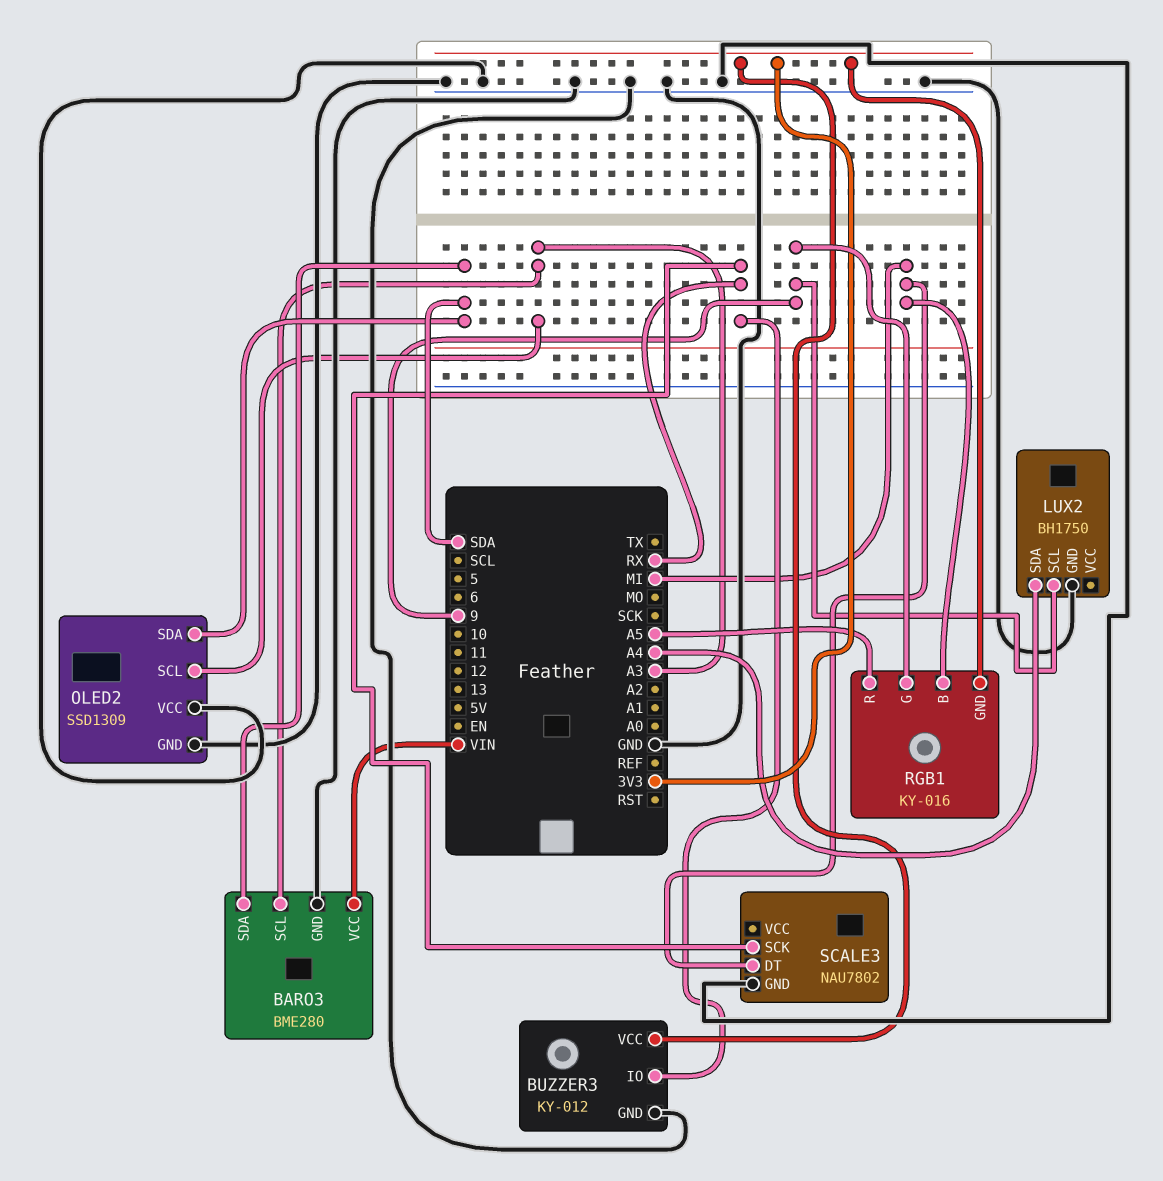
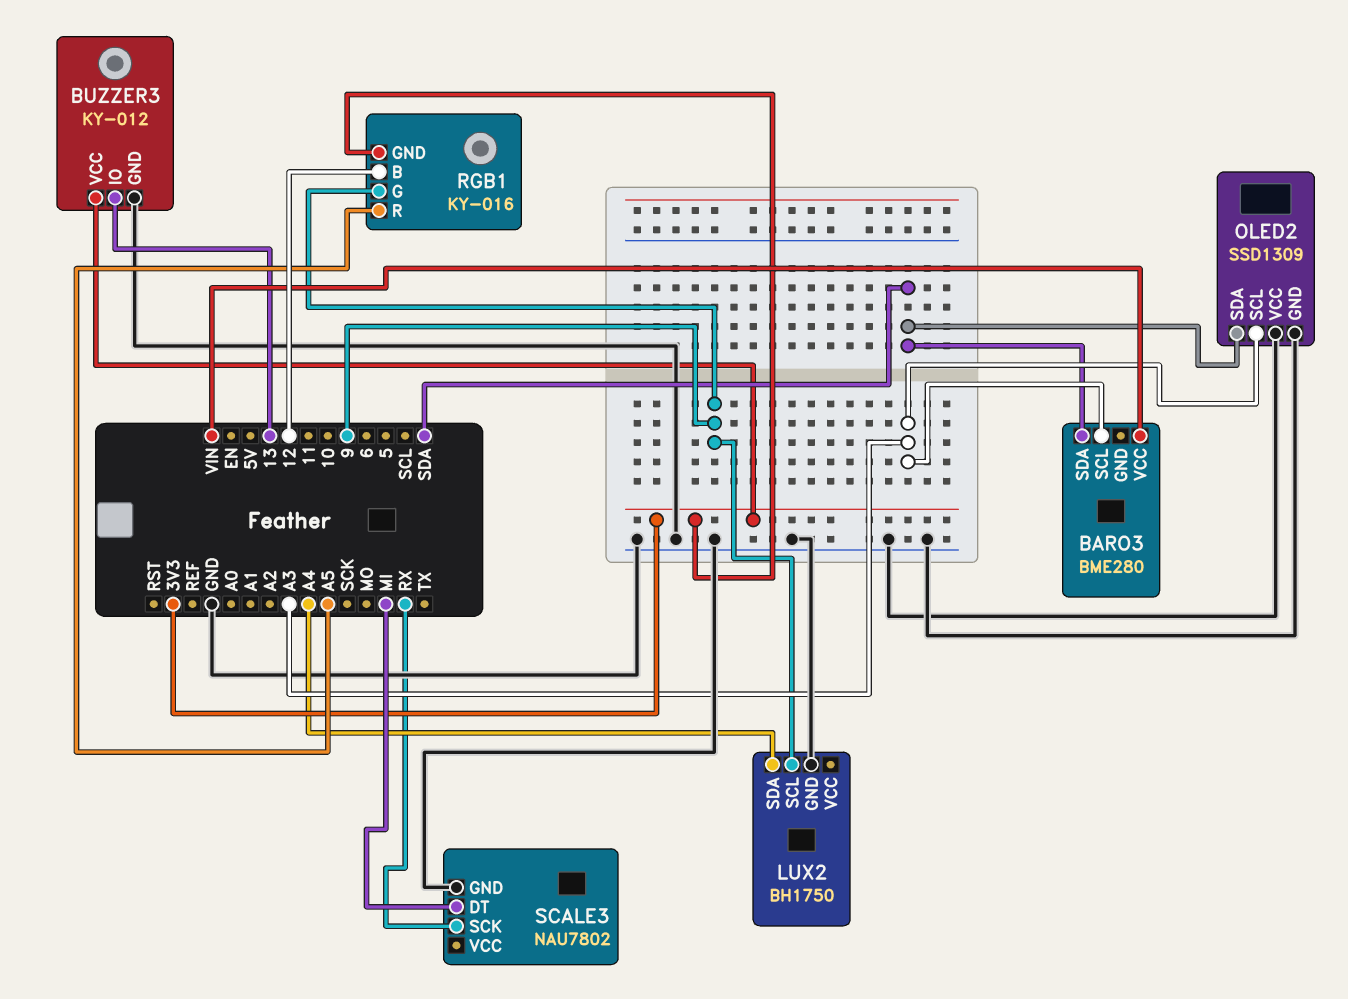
BARO3 pin GND: GND -> none
BUZZER3 pin IO: RX -> 13
RGB1 pin B: MI -> 12

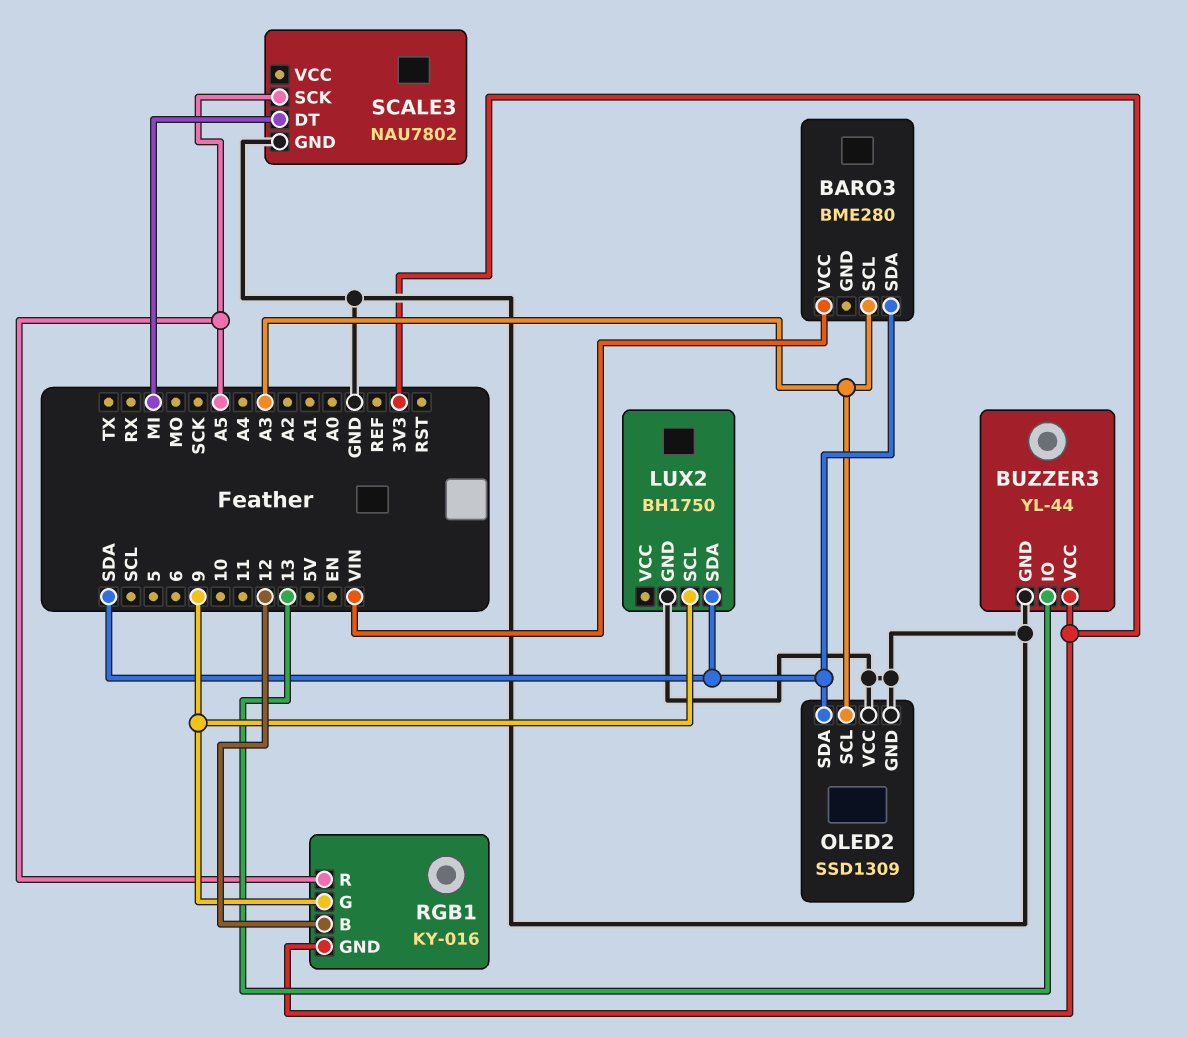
BUZZER3: KY-012 -> YL-44
LUX2 pin SDA: A4 -> SDA
SCALE3 pin SCK: RX -> A5

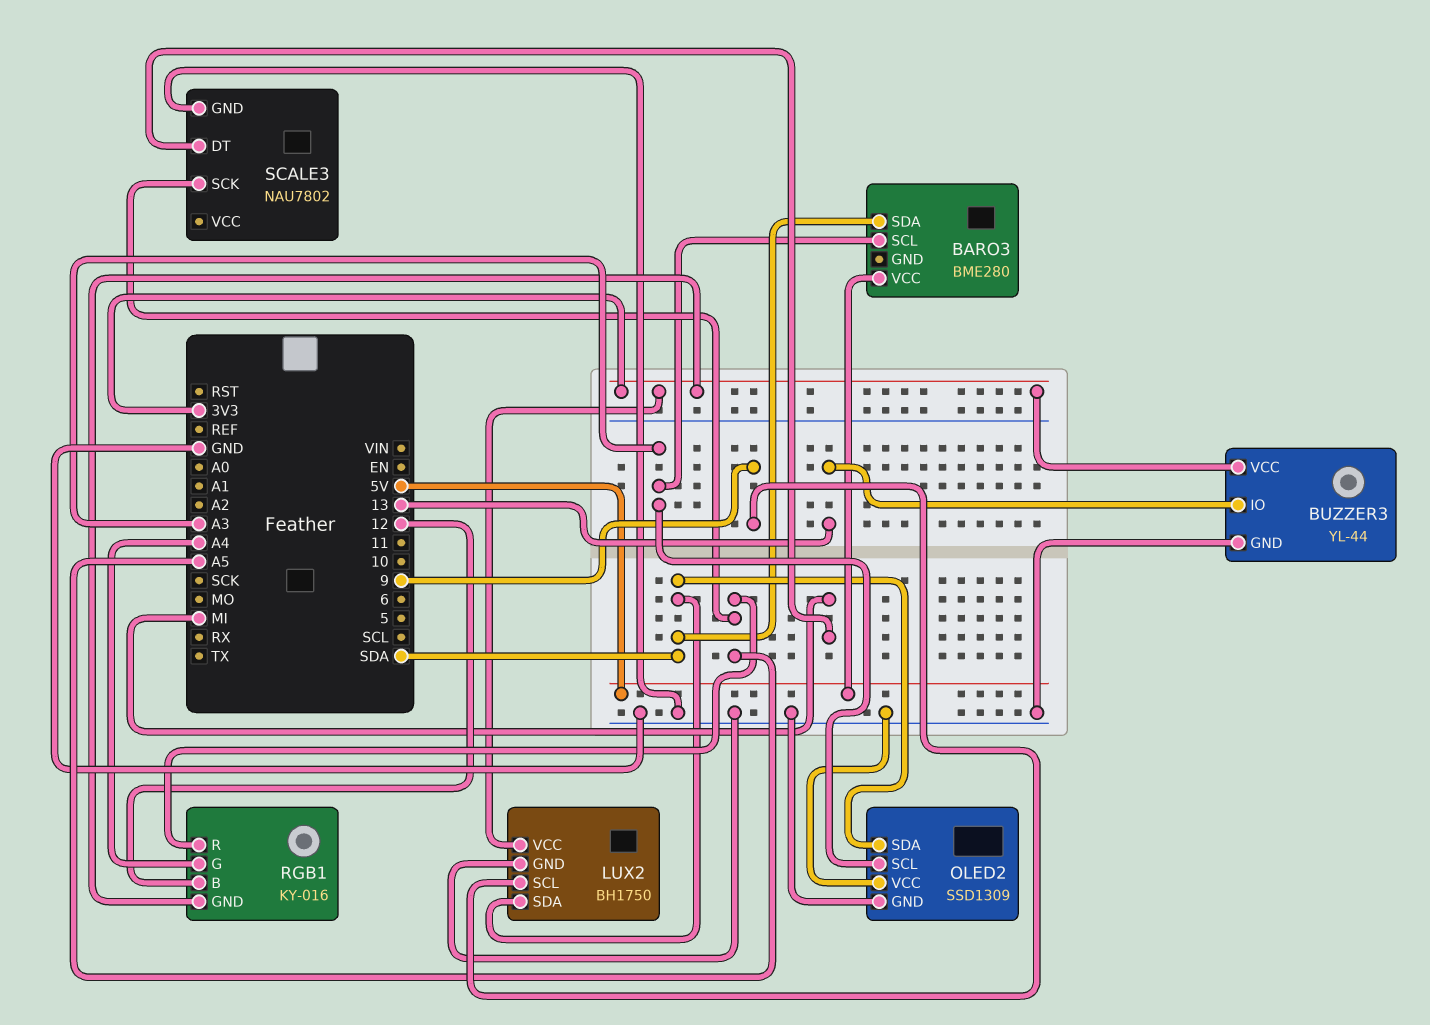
BARO3 pin VCC: VIN -> 5V
LUX2 pin VCC: none -> 3V3
RGB1 pin G: 9 -> A4

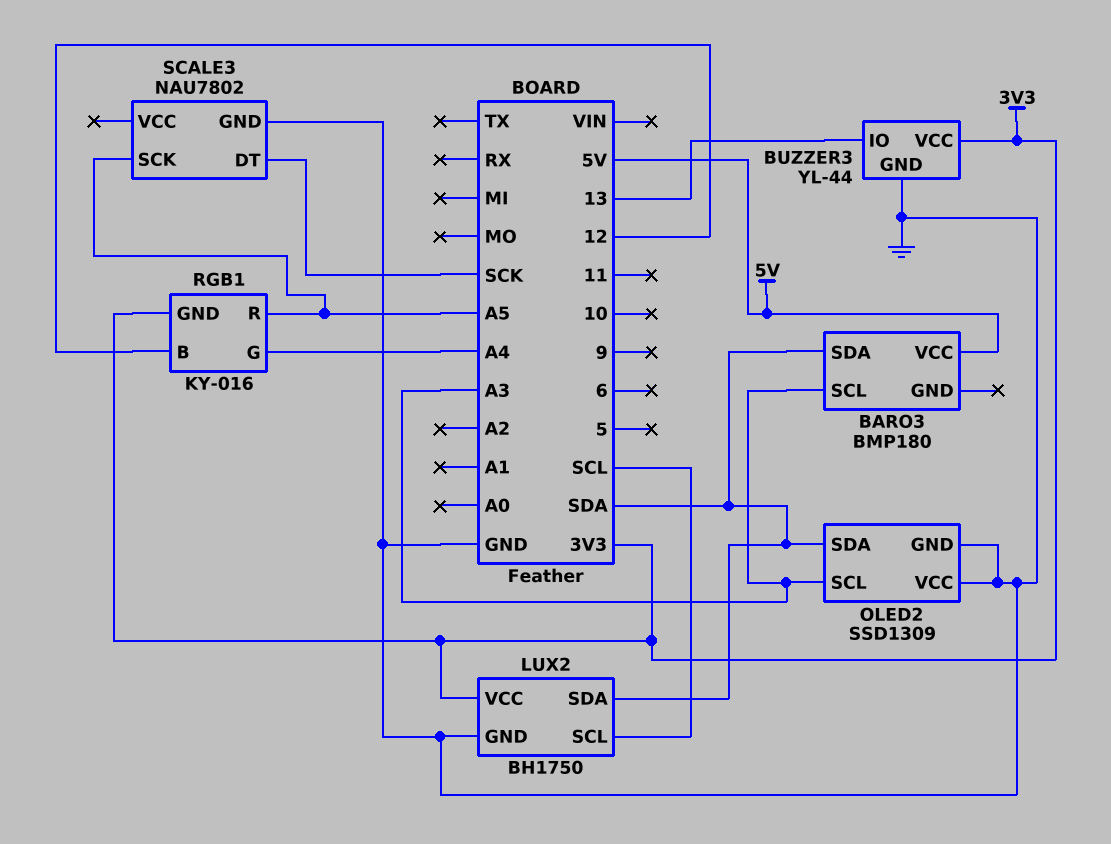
BARO3: BME280 -> BMP180
LUX2 pin SCL: 9 -> SCL
SCALE3 pin DT: MI -> SCK

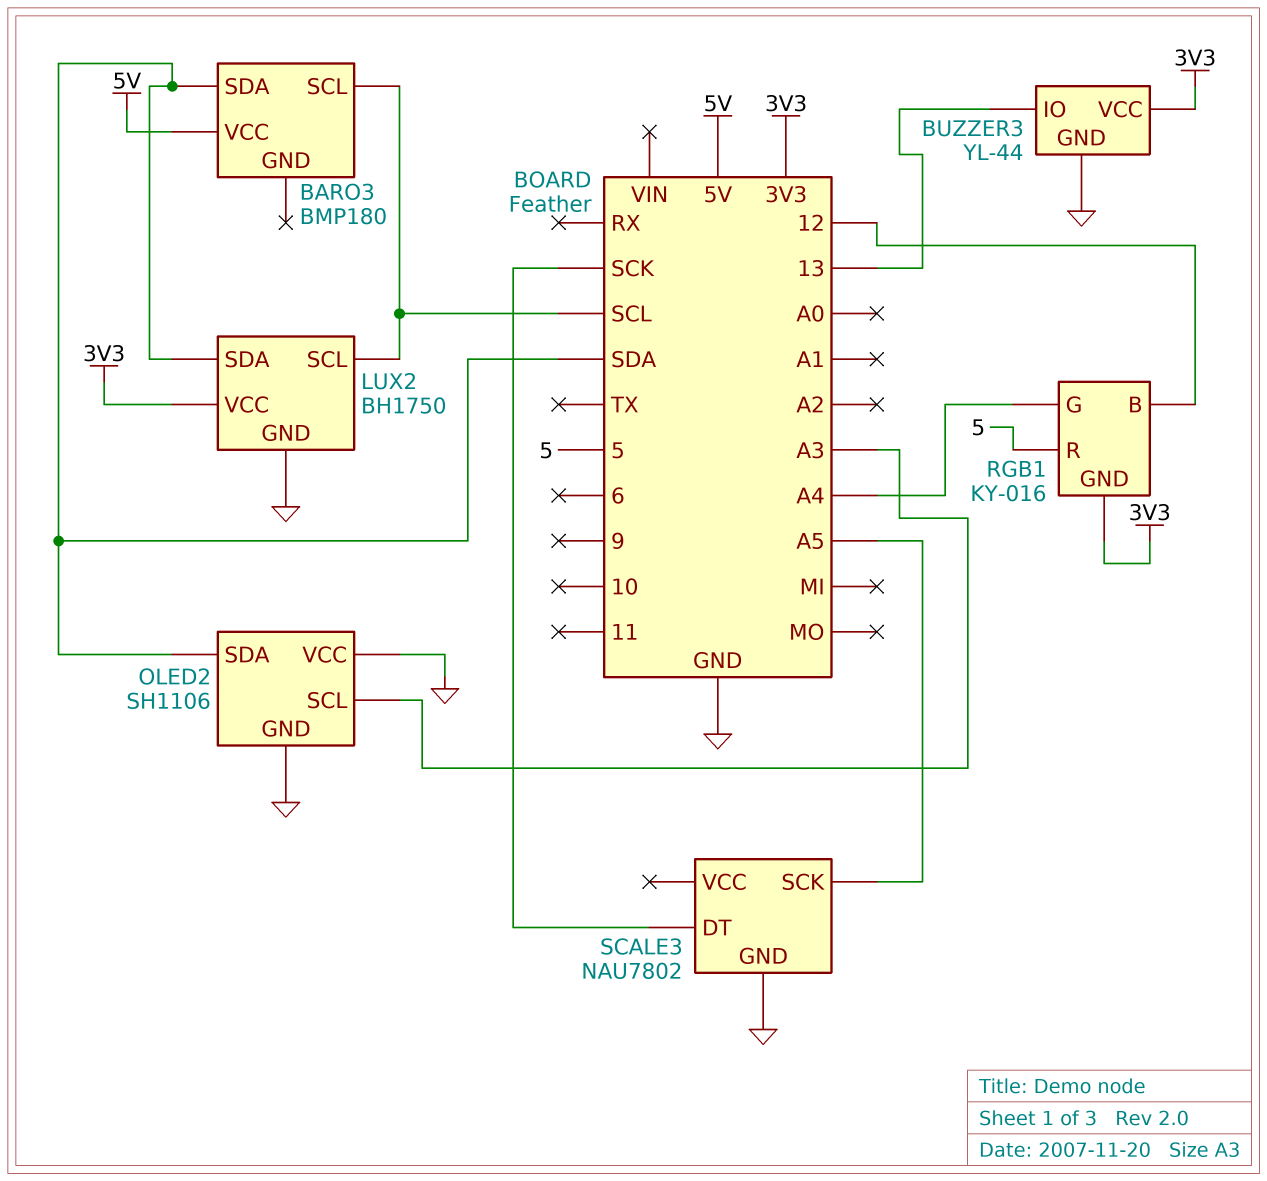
BARO3 pin SCL: A3 -> SCL
OLED2: SSD1309 -> SH1106
RGB1 pin R: A5 -> 5

